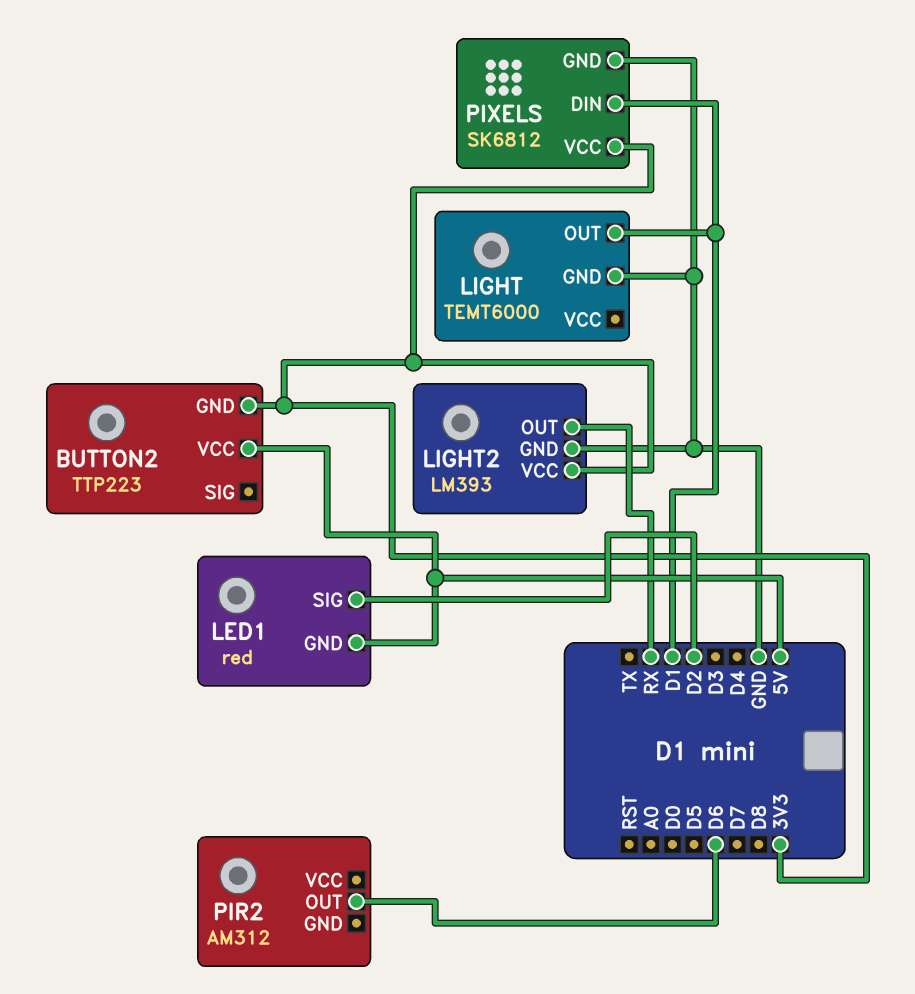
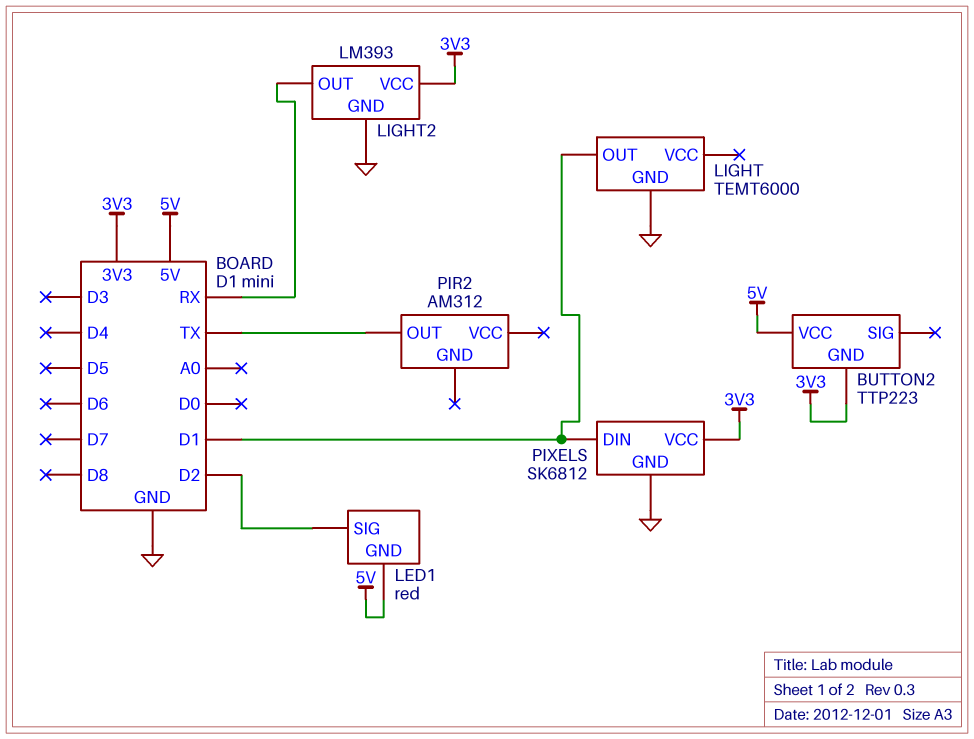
PIR2 pin OUT: D6 -> TX

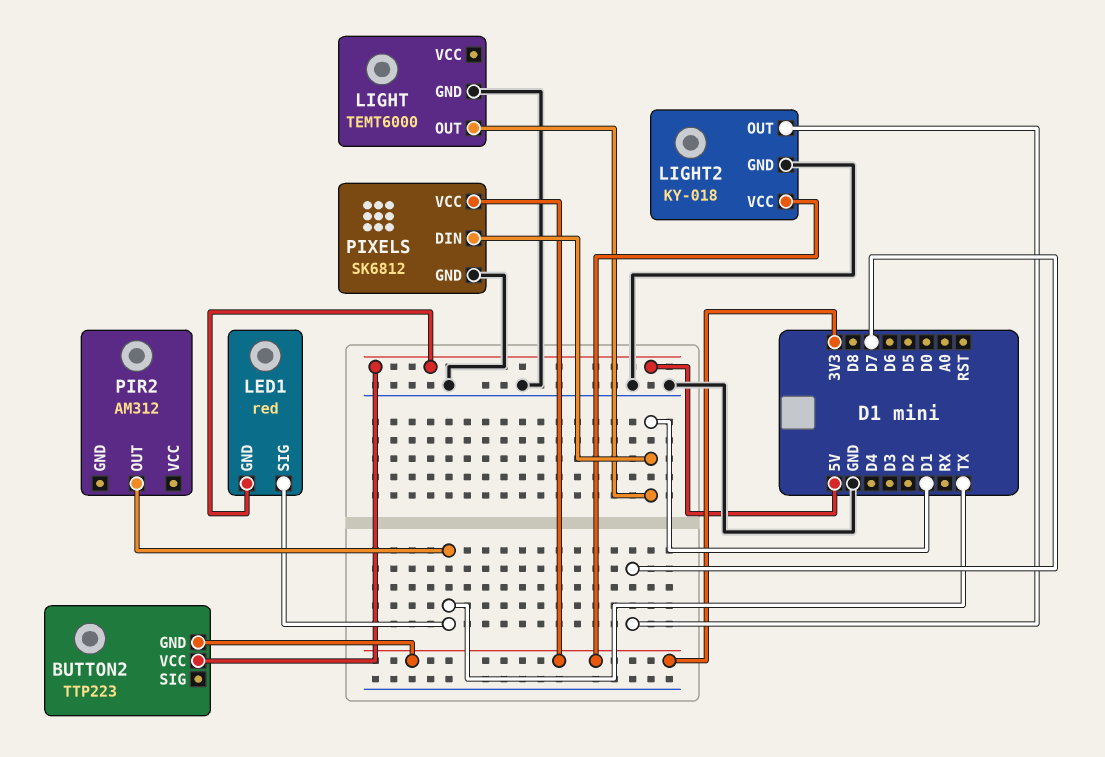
LED1 pin SIG: D2 -> TX
LIGHT2: LM393 -> KY-018
LIGHT2 pin OUT: RX -> D7

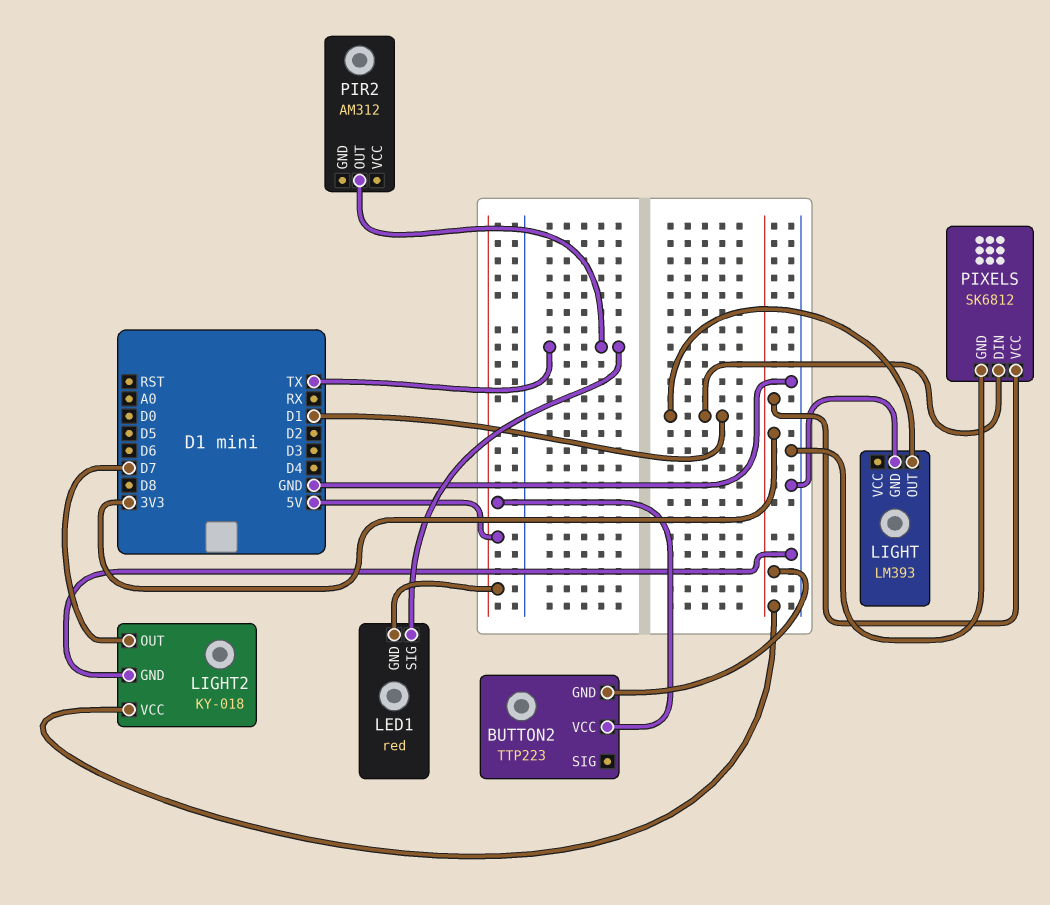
LIGHT: TEMT6000 -> LM393

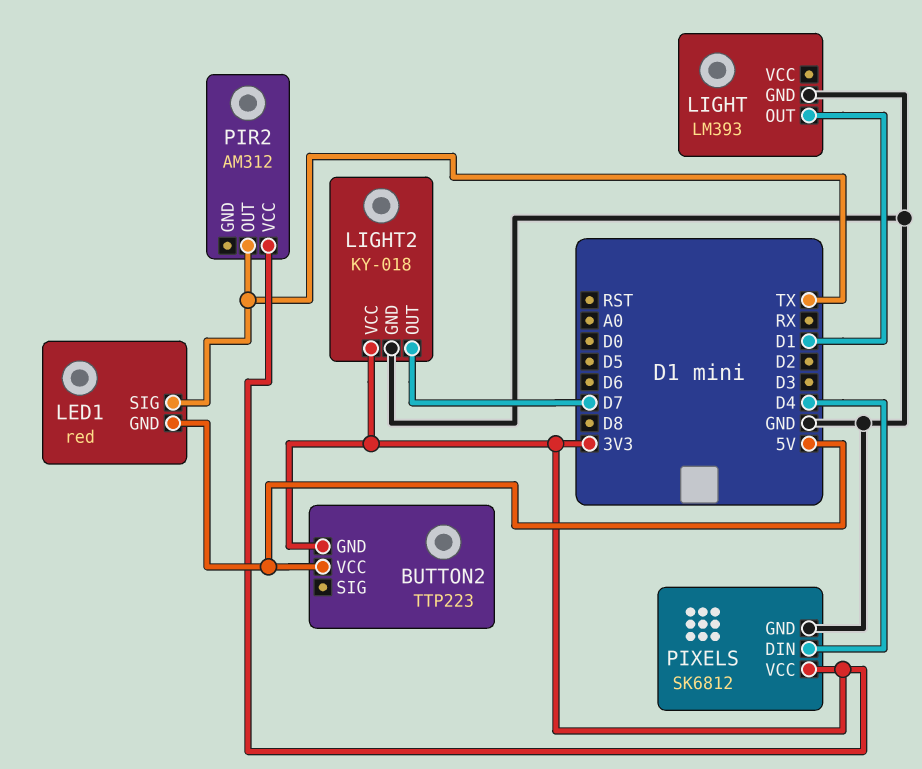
PIR2 pin VCC: none -> 3V3
PIXELS pin DIN: D1 -> D4

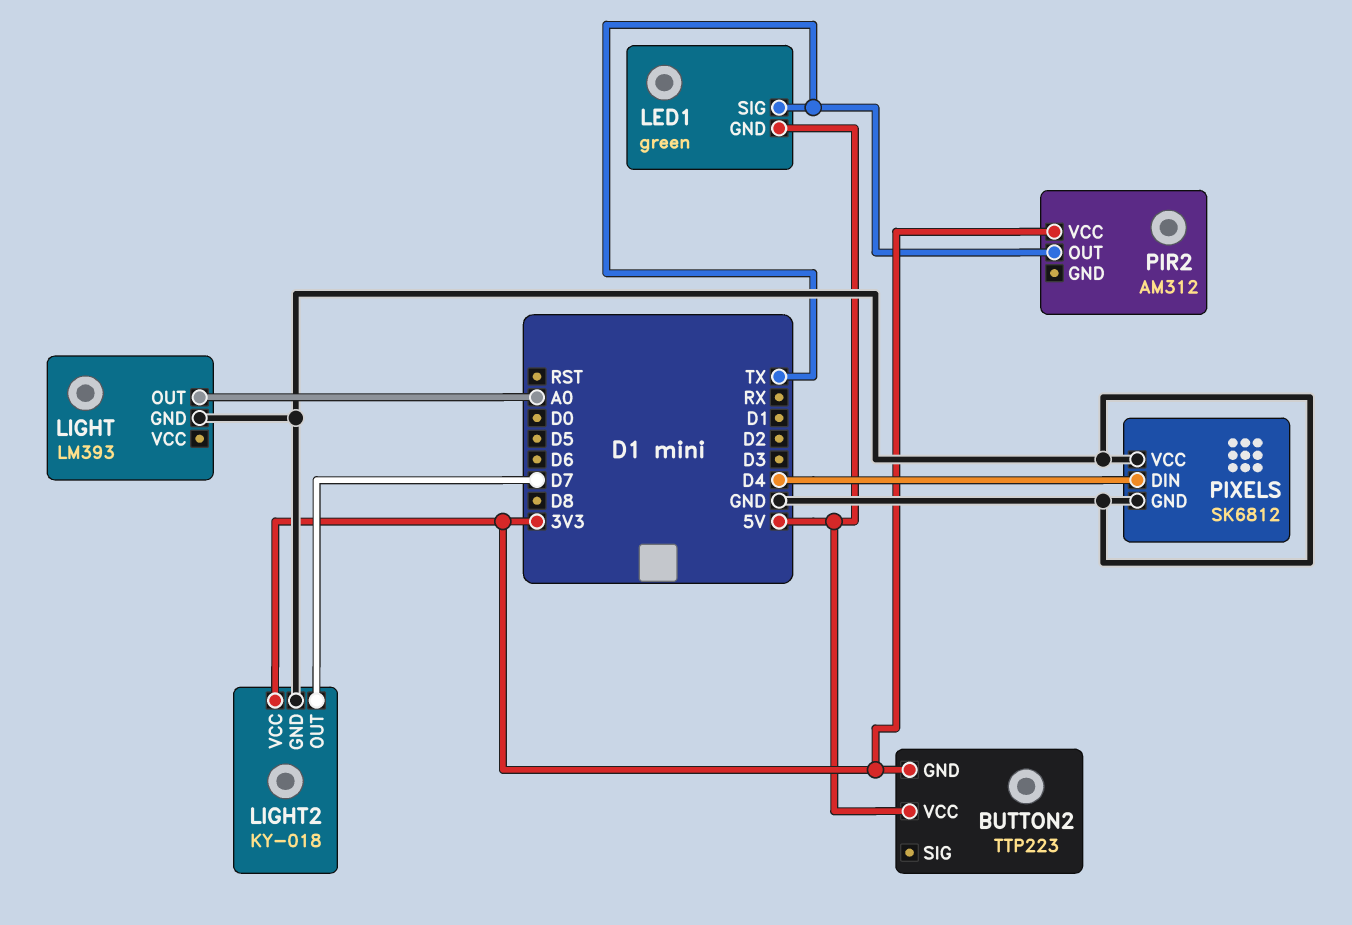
LED1: red -> green
LIGHT pin OUT: D1 -> A0
PIXELS pin VCC: 3V3 -> GND

